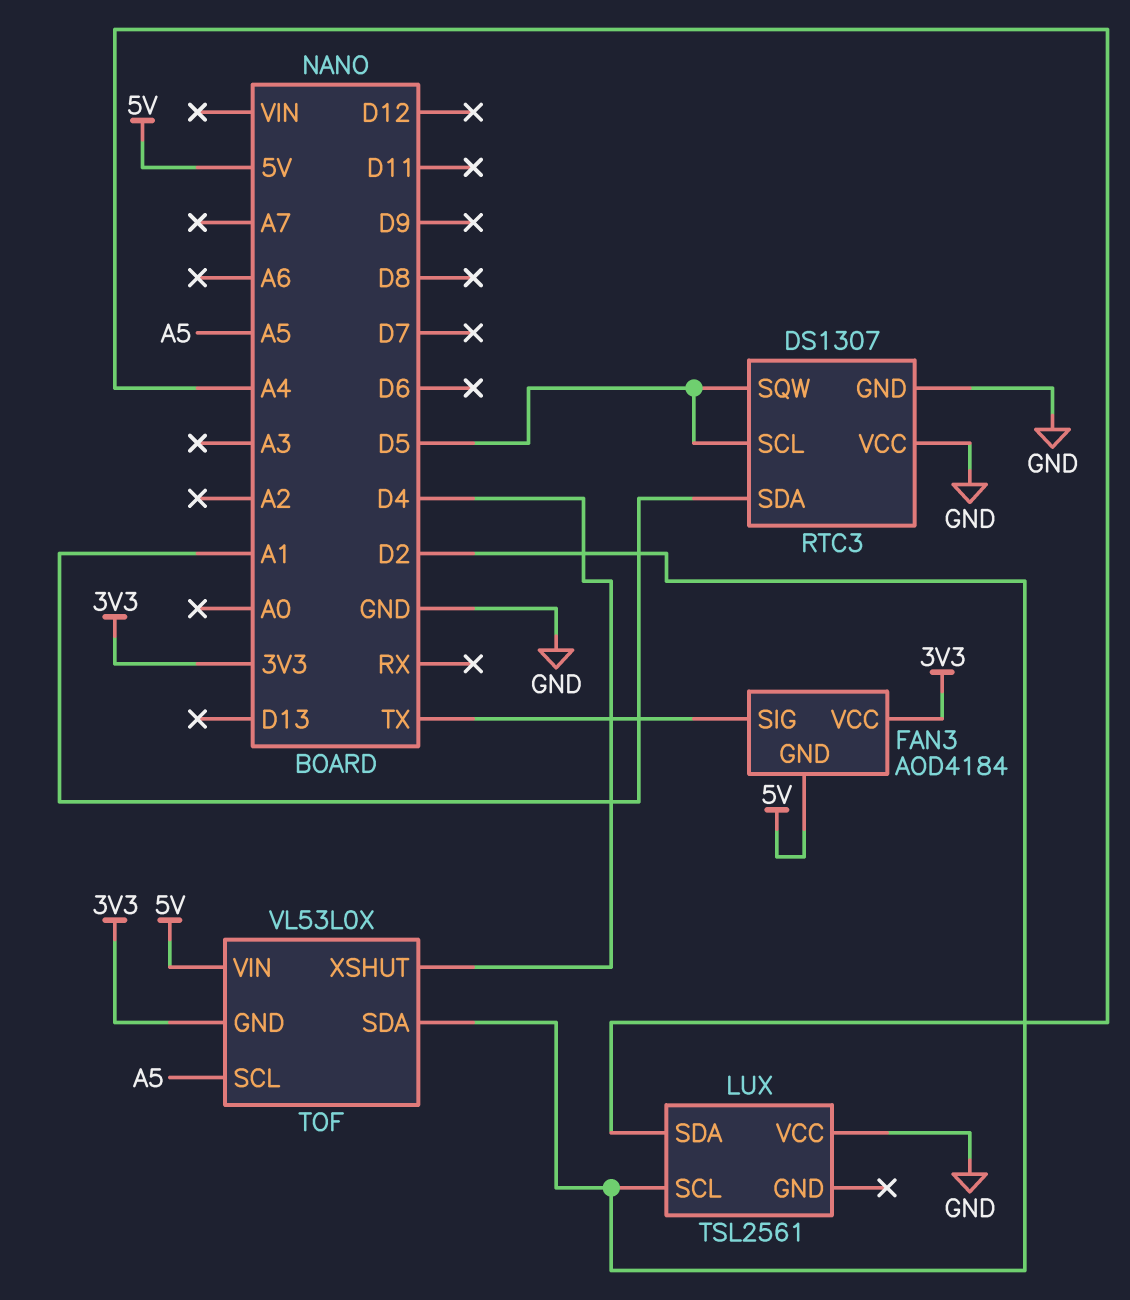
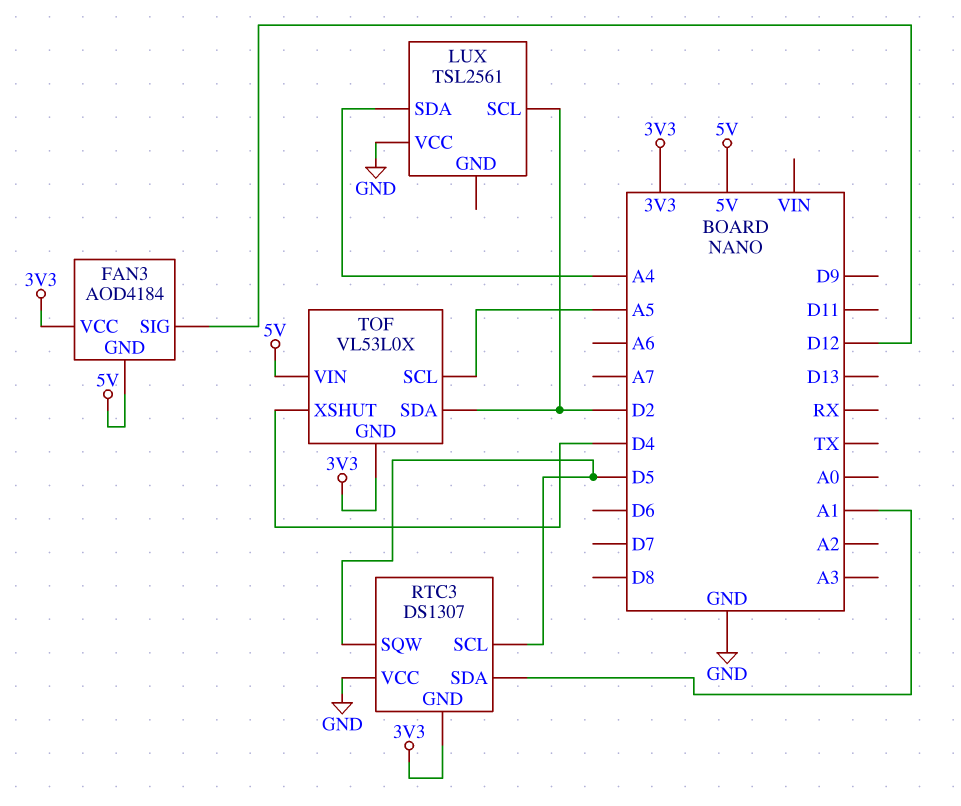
FAN3 pin SIG: TX -> D12
RTC3 pin GND: GND -> 3V3

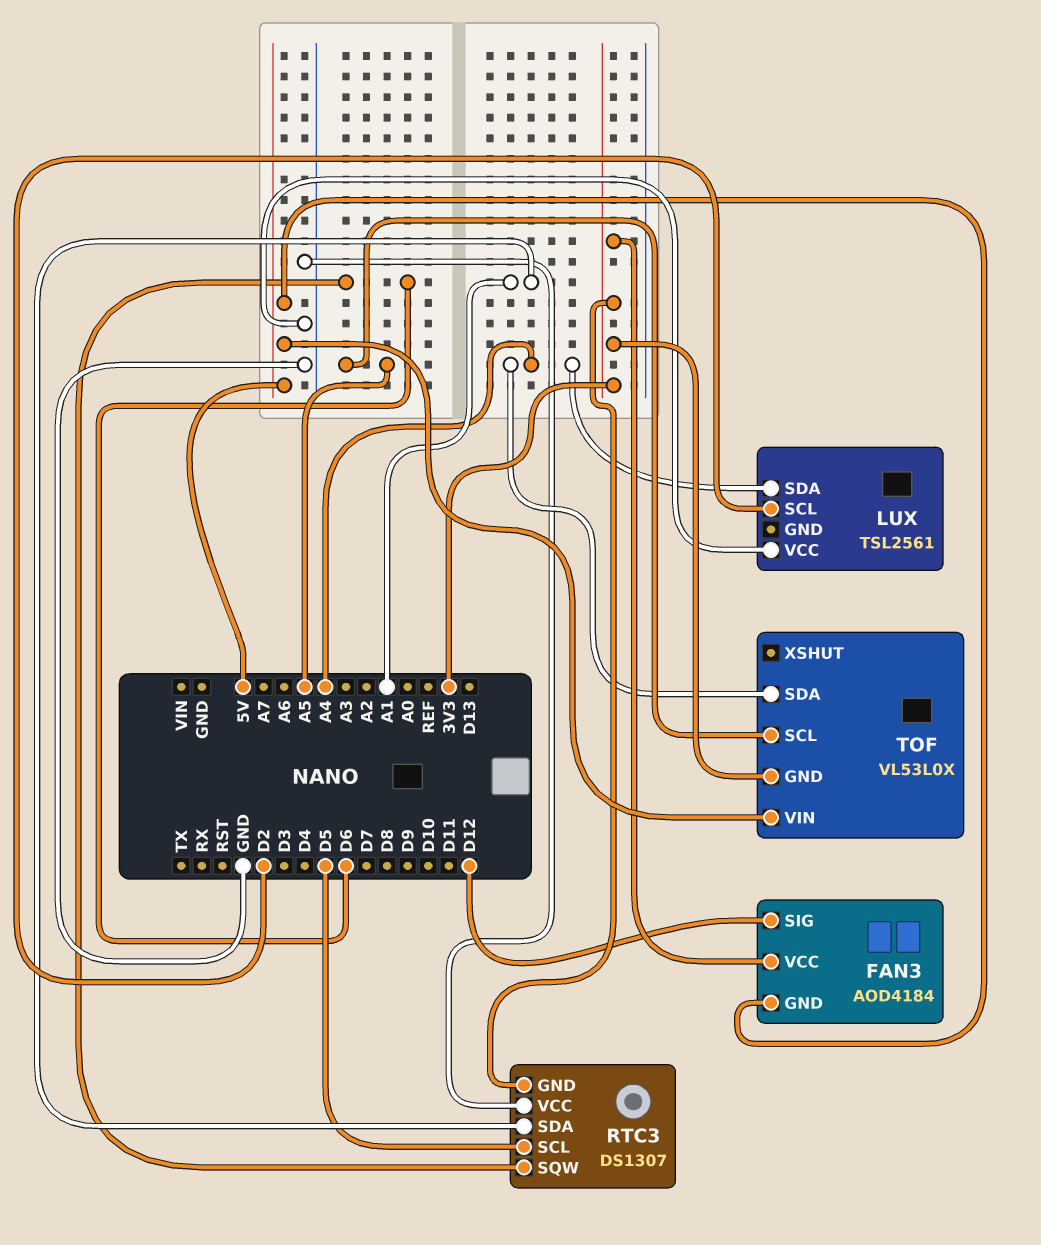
RTC3 pin SQW: D5 -> D6
TOF pin SDA: D2 -> A4
TOF pin XSHUT: D4 -> none

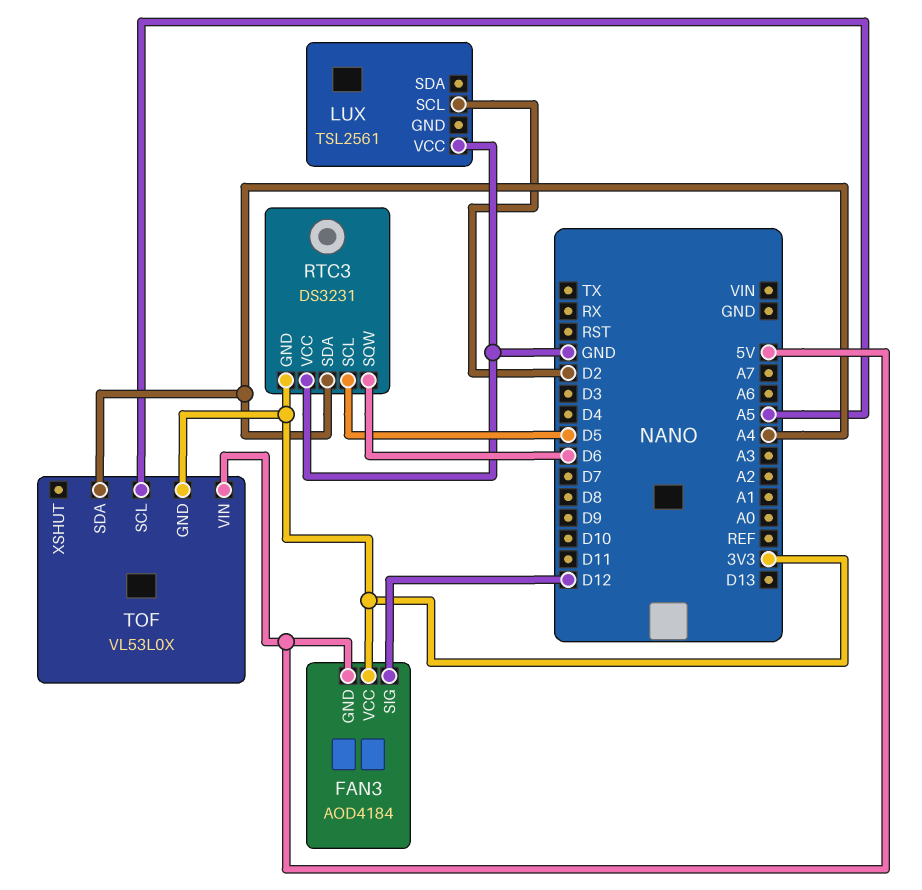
LUX pin SDA: A4 -> none
RTC3: DS1307 -> DS3231
RTC3 pin SDA: A1 -> A4

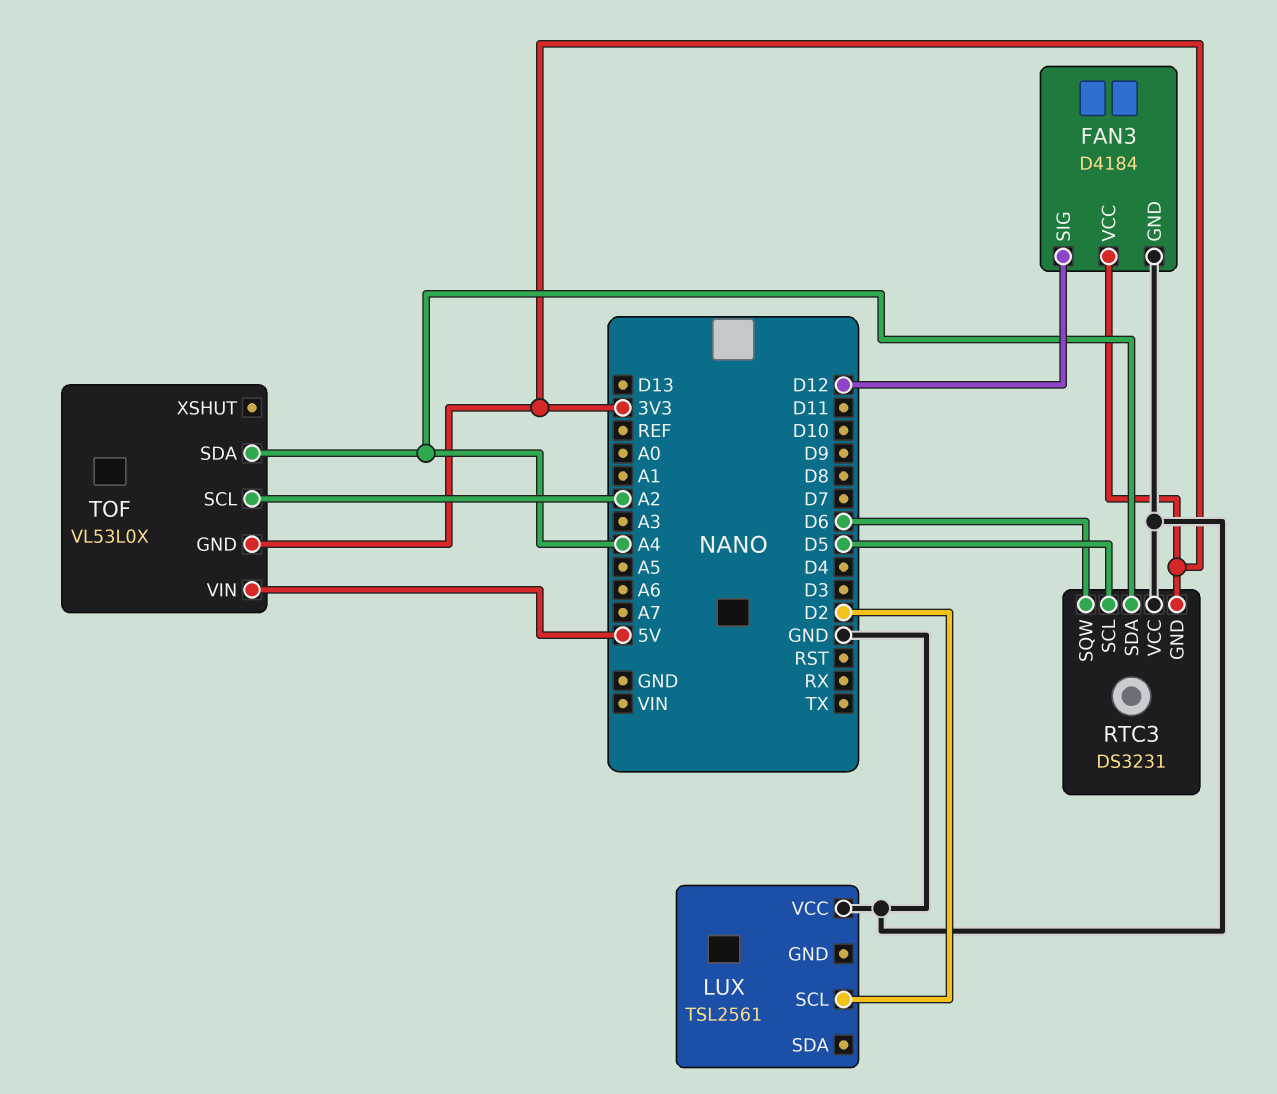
FAN3: AOD4184 -> D4184
FAN3 pin GND: 5V -> GND
TOF pin SCL: A5 -> A2

